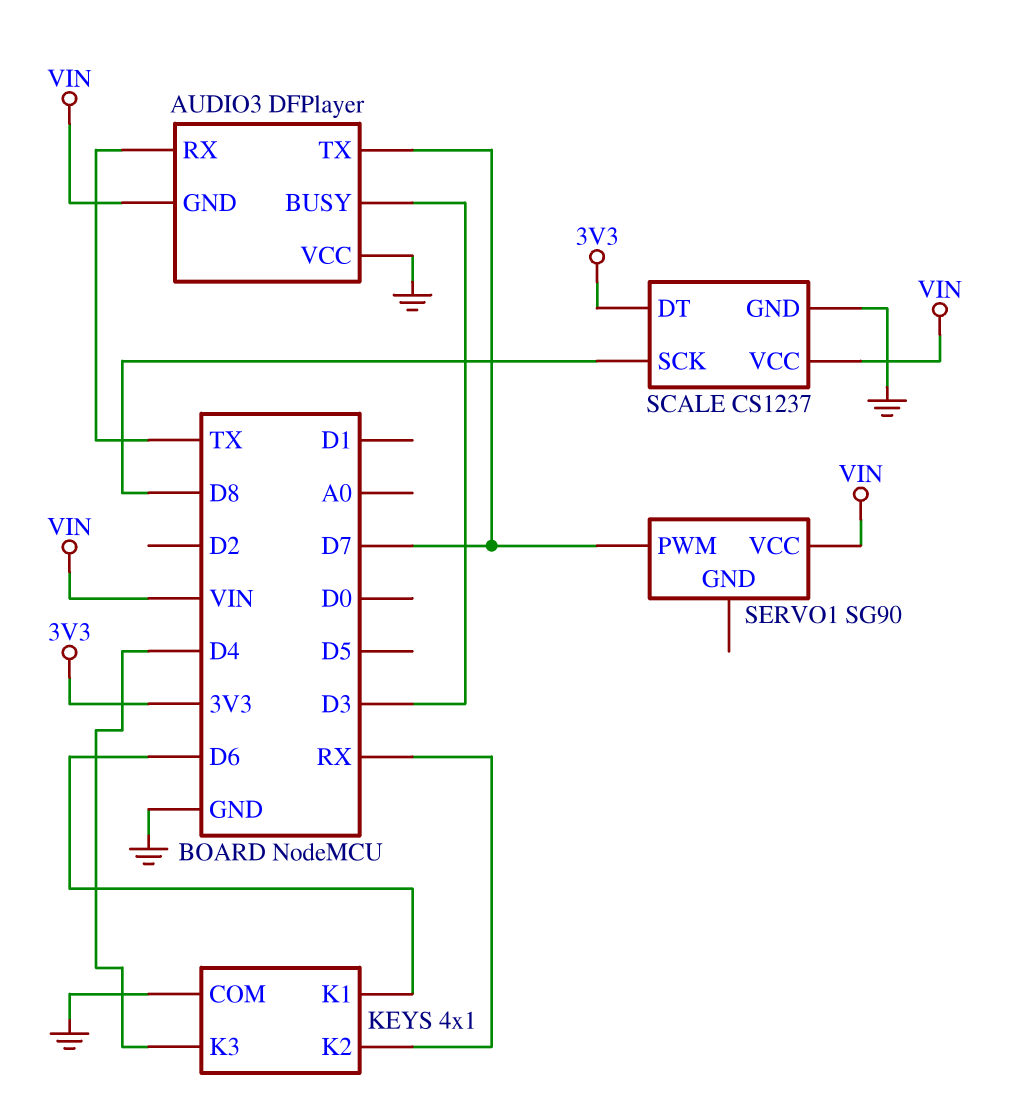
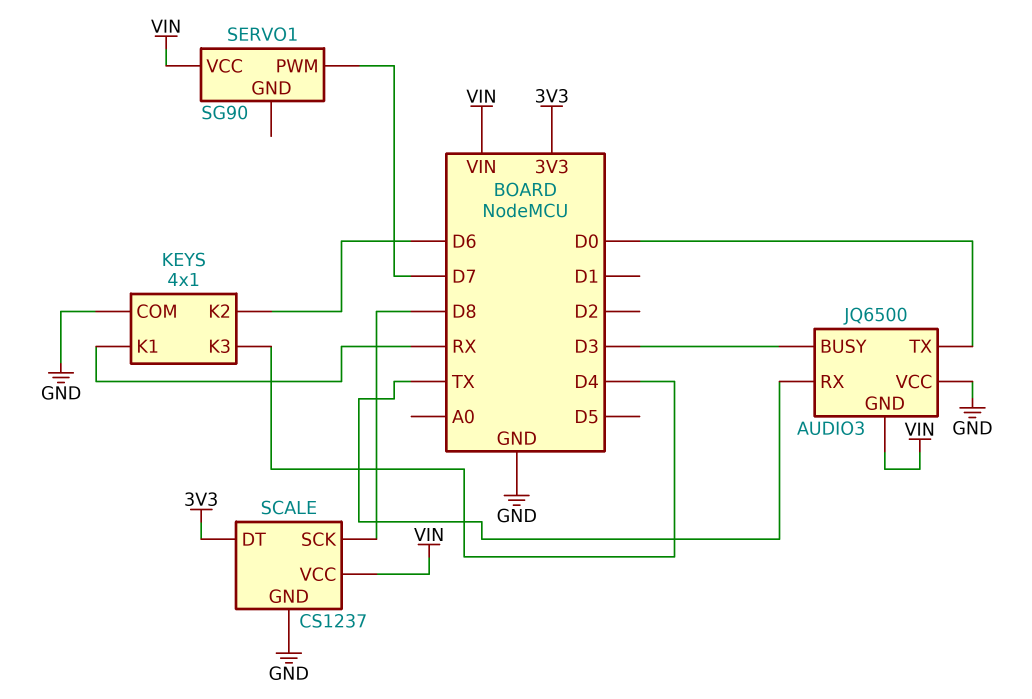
AUDIO3: DFPlayer -> JQ6500
AUDIO3 pin TX: D7 -> D0
KEYS pin K1: D6 -> RX
KEYS pin K2: RX -> D6

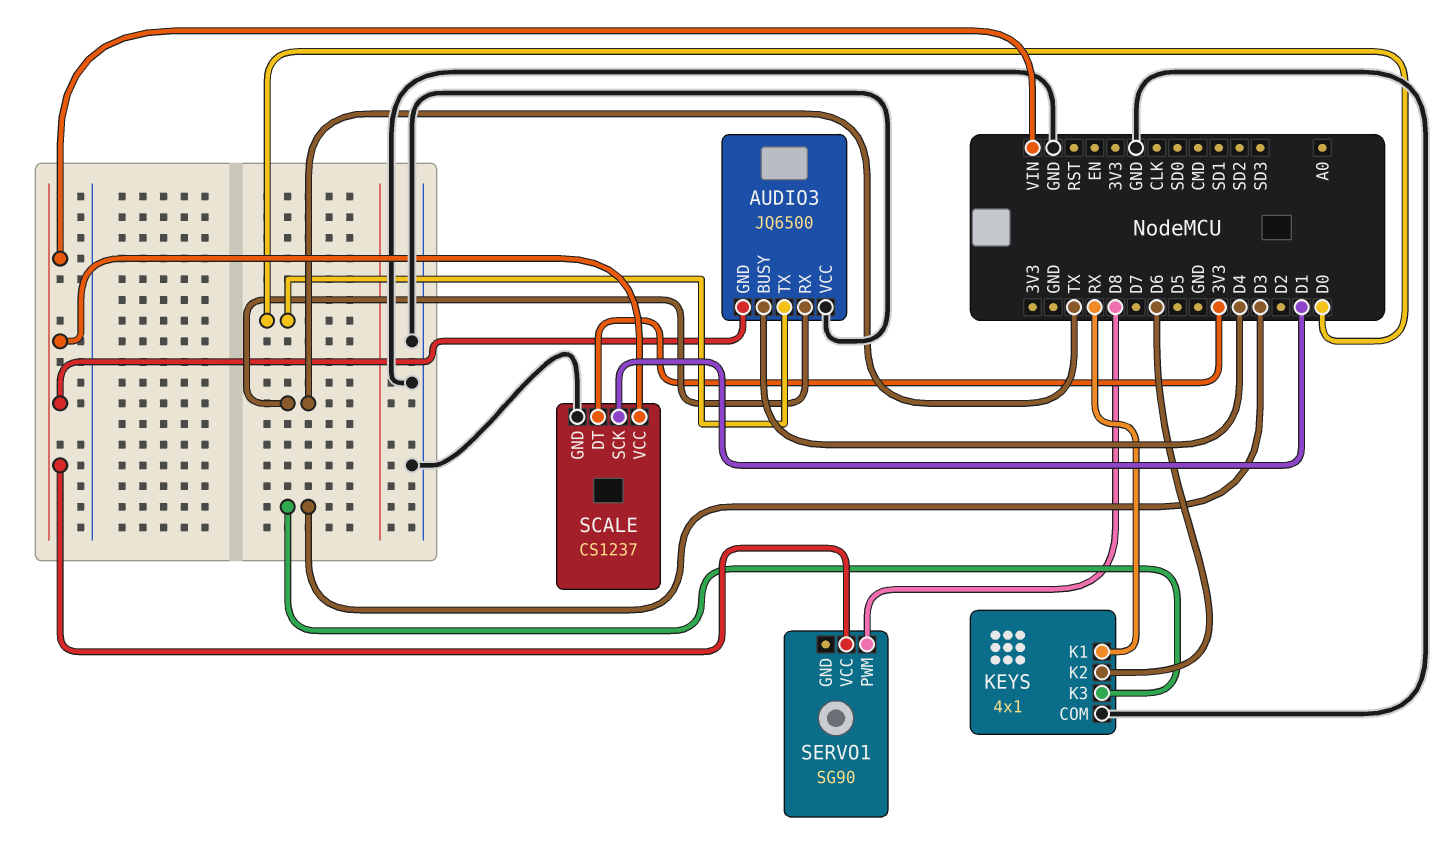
AUDIO3 pin BUSY: D3 -> D4
KEYS pin K3: D4 -> D3
SCALE pin SCK: D8 -> D1
SERVO1 pin PWM: D7 -> D8

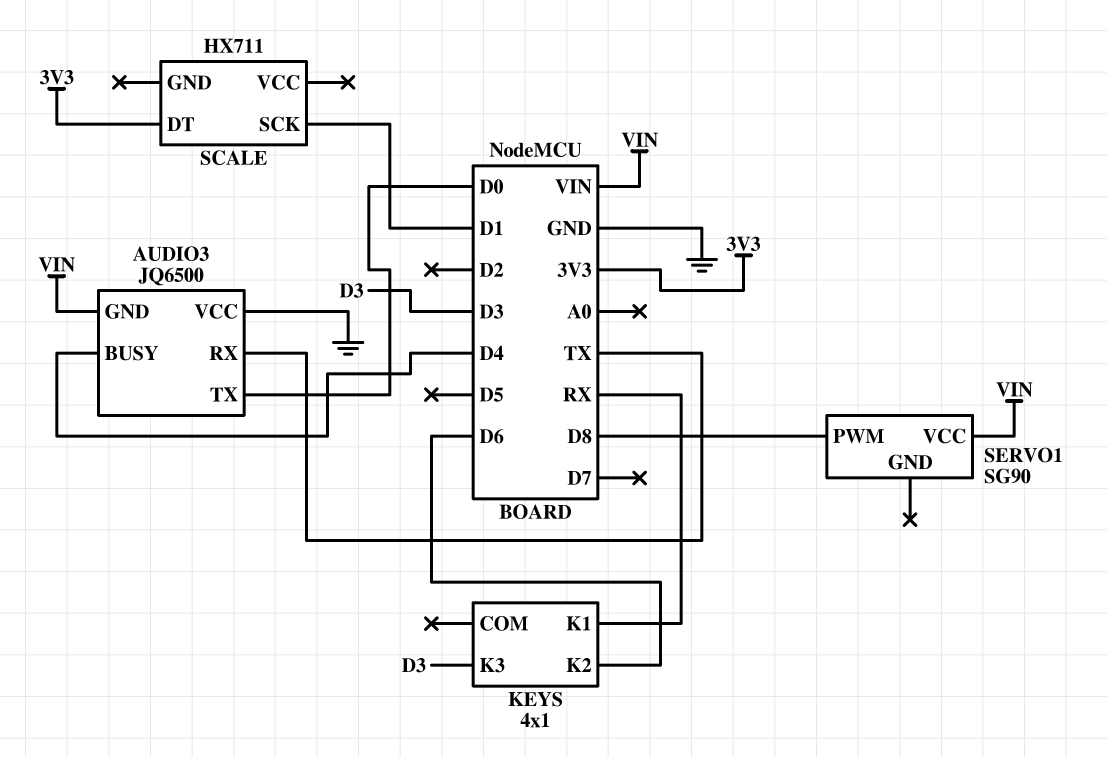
KEYS pin COM: GND -> none
SCALE: CS1237 -> HX711
SCALE pin GND: GND -> none
SCALE pin VCC: VIN -> none

